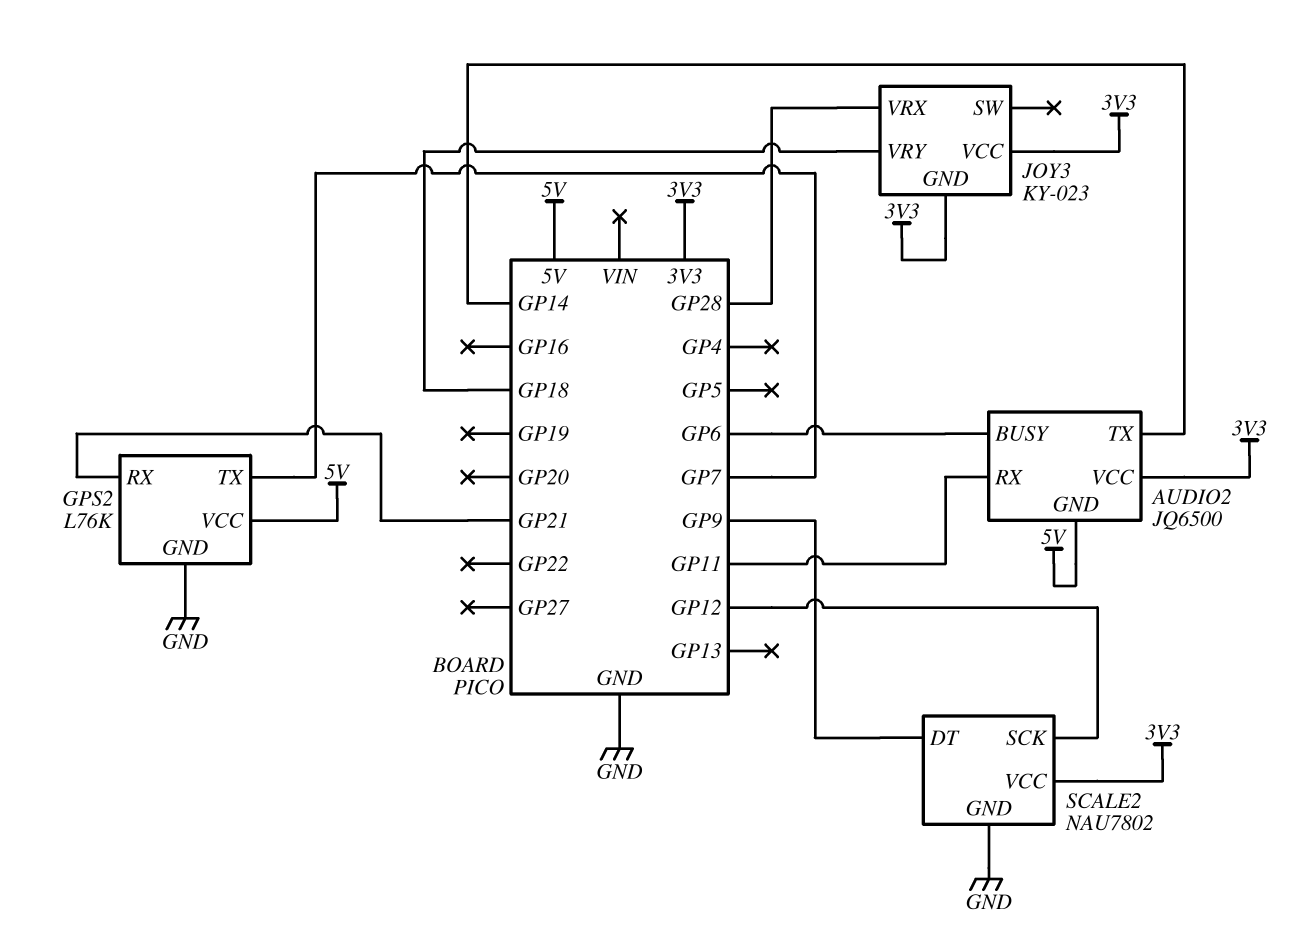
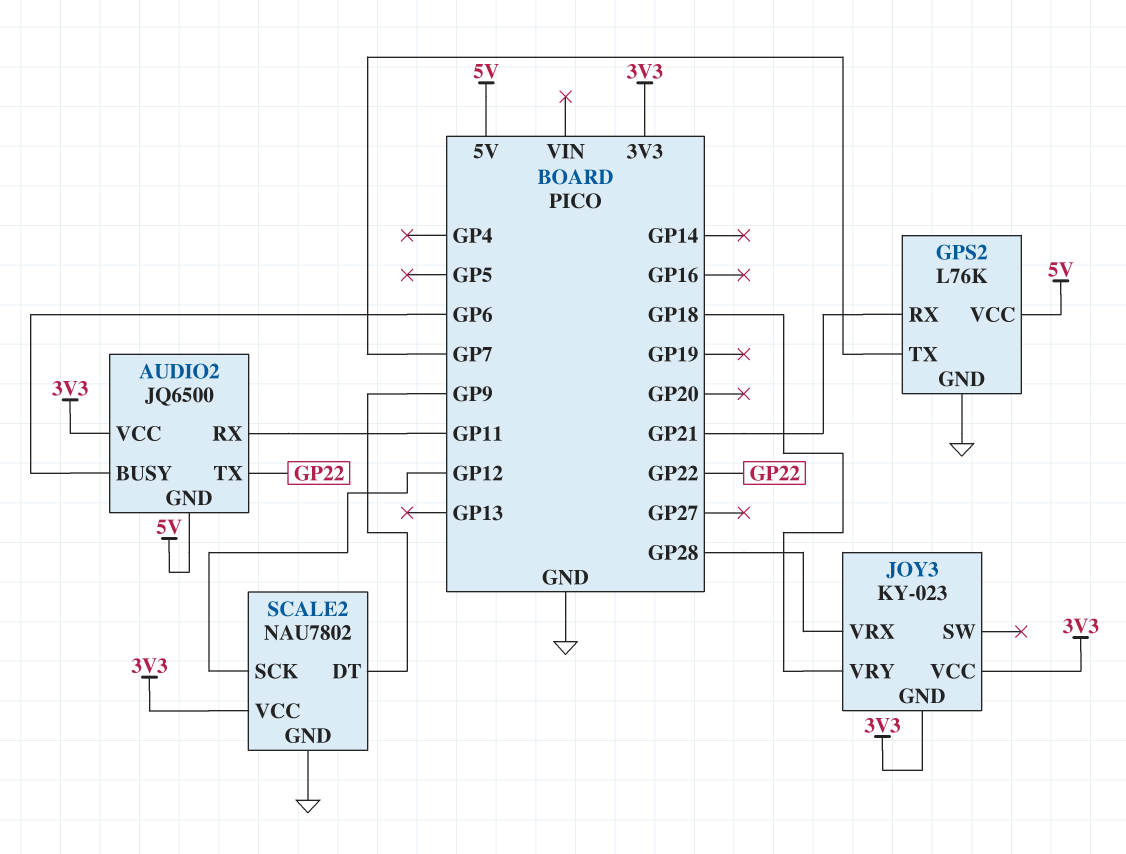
AUDIO2 pin TX: GP14 -> GP22

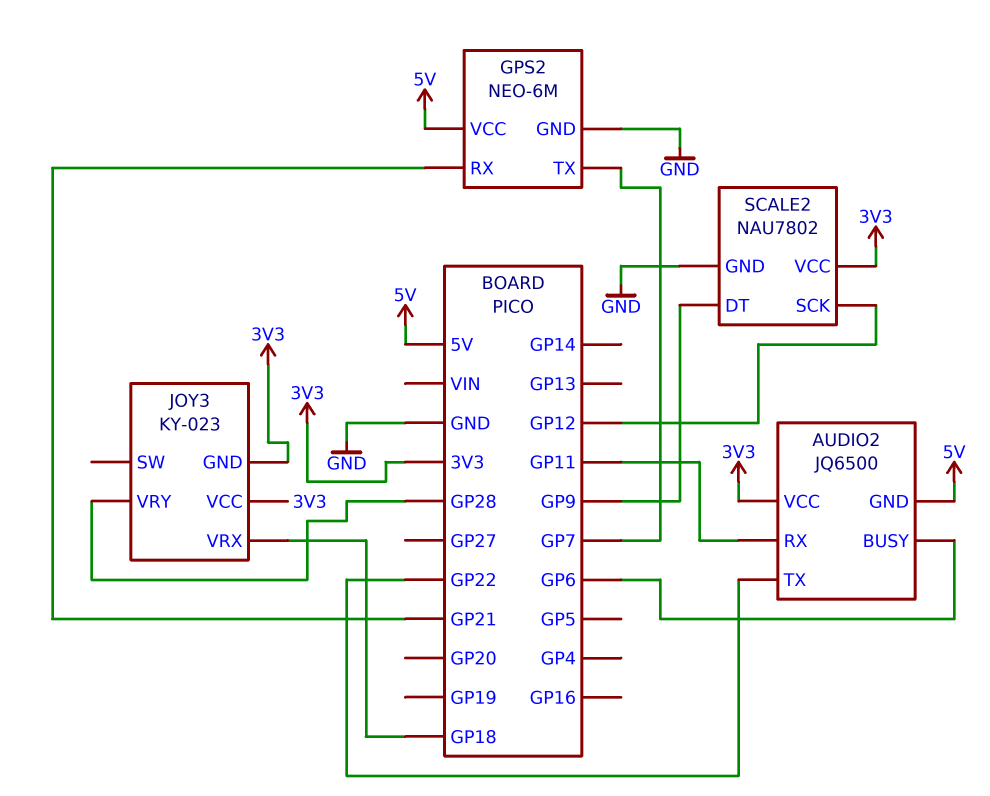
GPS2: L76K -> NEO-6M
JOY3 pin VRX: GP28 -> GP18
JOY3 pin VRY: GP18 -> GP28

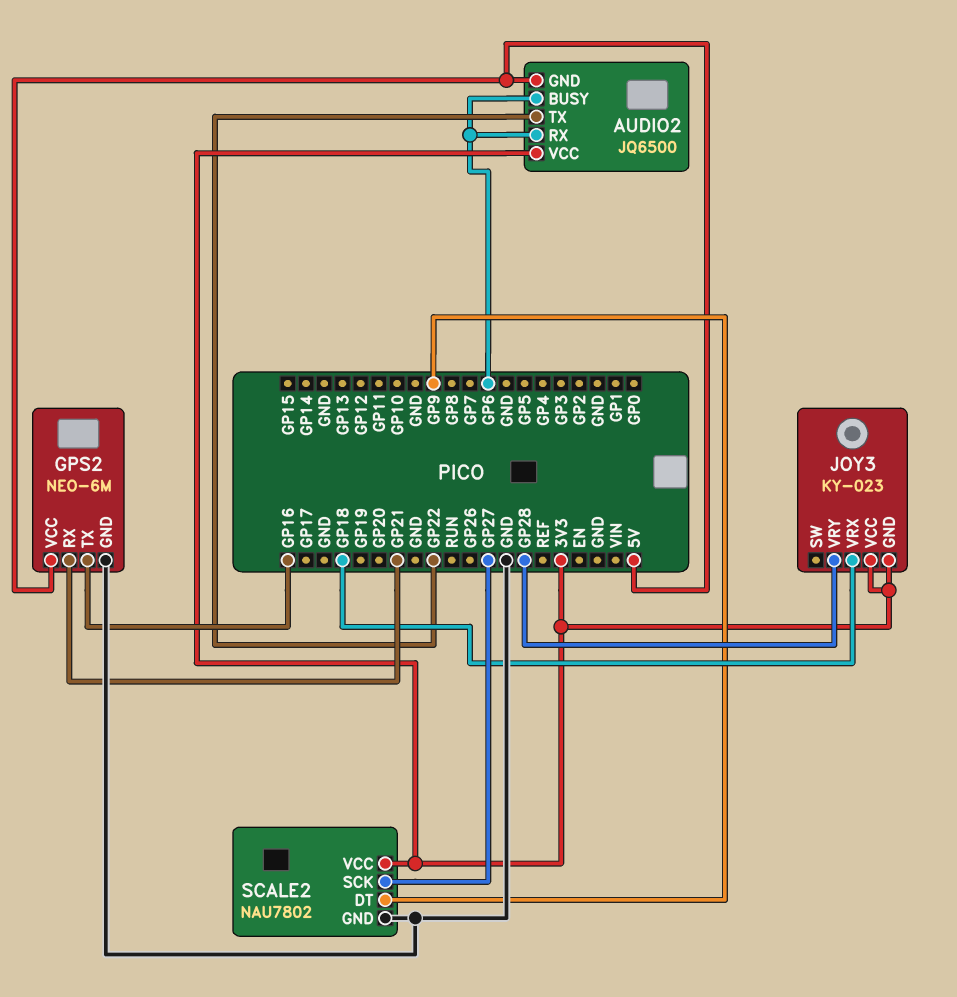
AUDIO2 pin RX: GP11 -> GP6
GPS2 pin TX: GP7 -> GP16
SCALE2 pin SCK: GP12 -> GP27

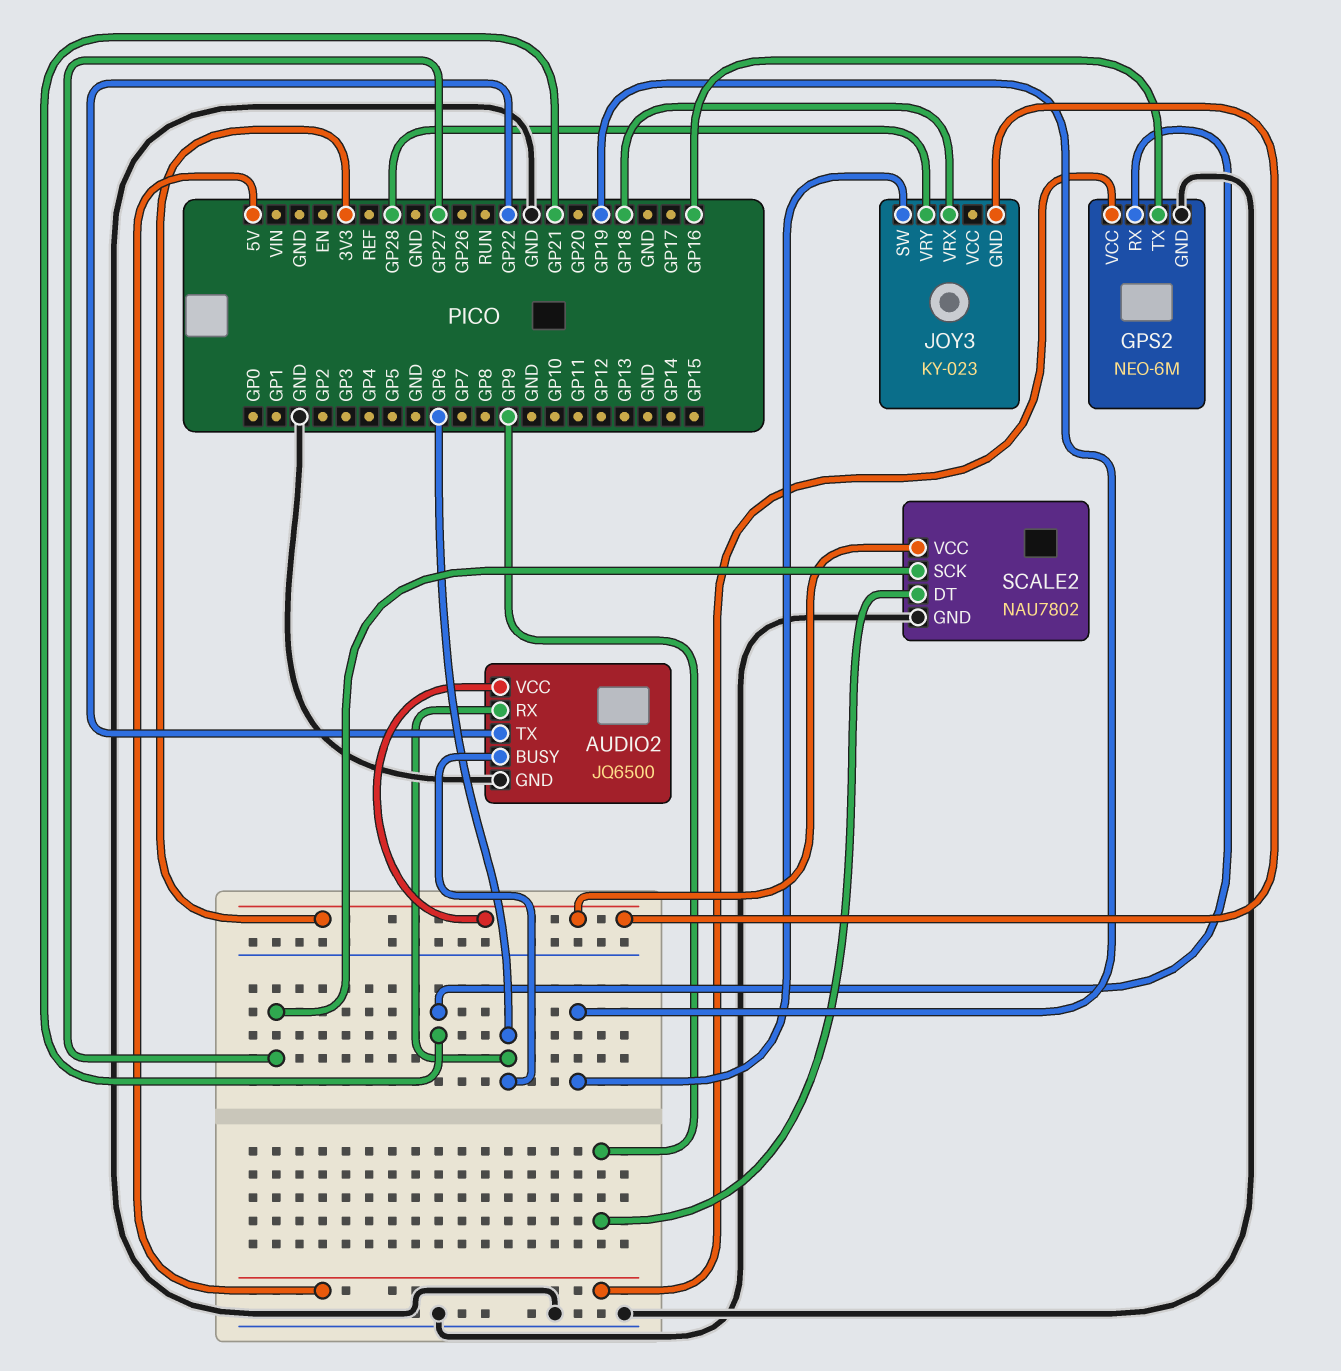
AUDIO2 pin GND: 5V -> GND
JOY3 pin SW: none -> GP19
JOY3 pin VCC: 3V3 -> none

